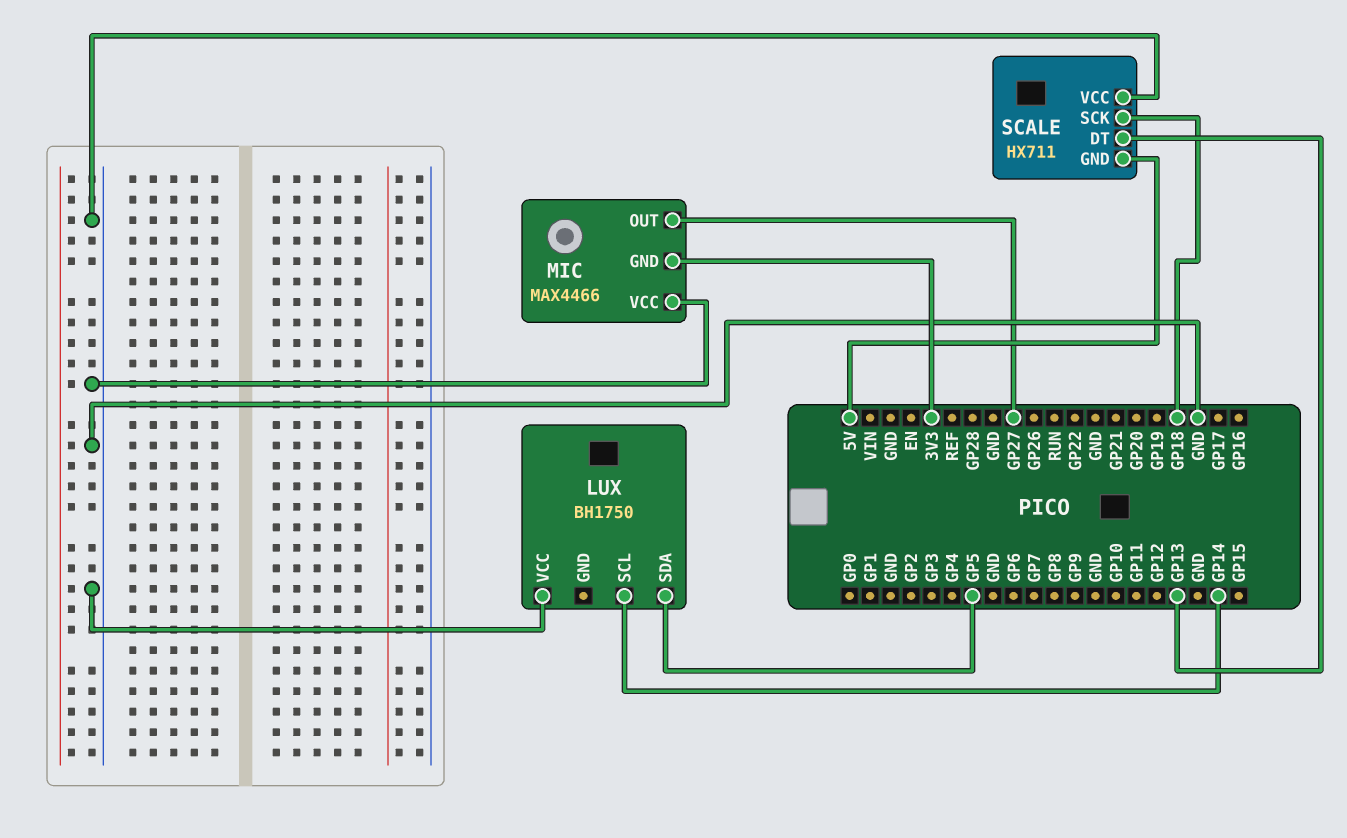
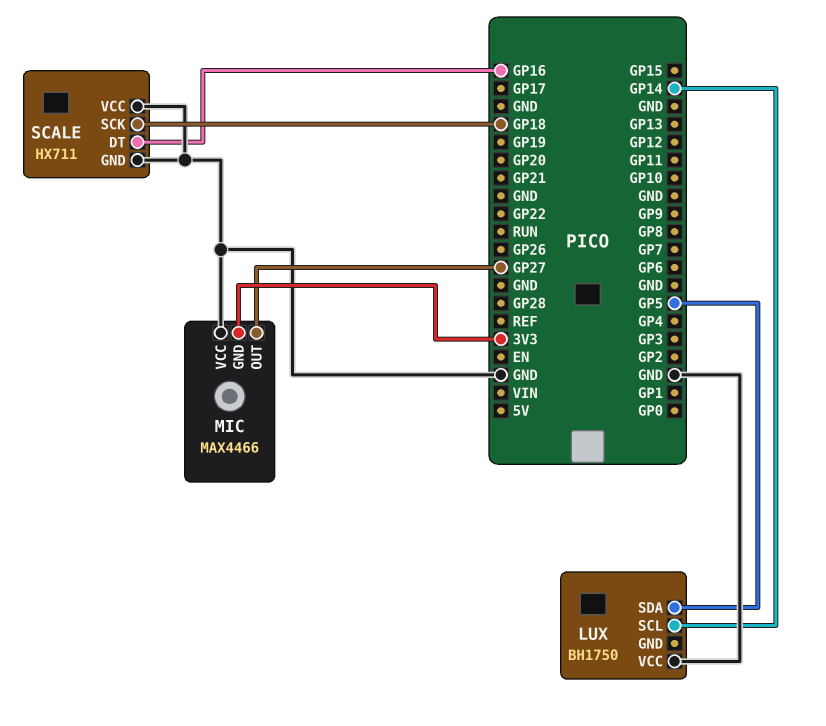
SCALE pin DT: GP13 -> GP16
SCALE pin GND: 5V -> GND

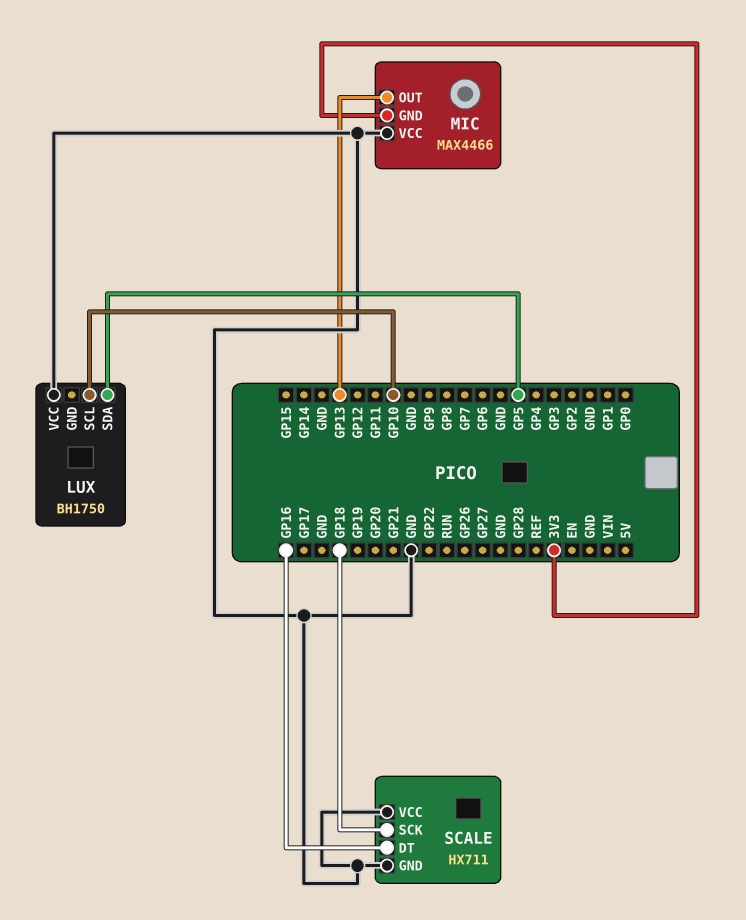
LUX pin SCL: GP14 -> GP10
MIC pin OUT: GP27 -> GP13

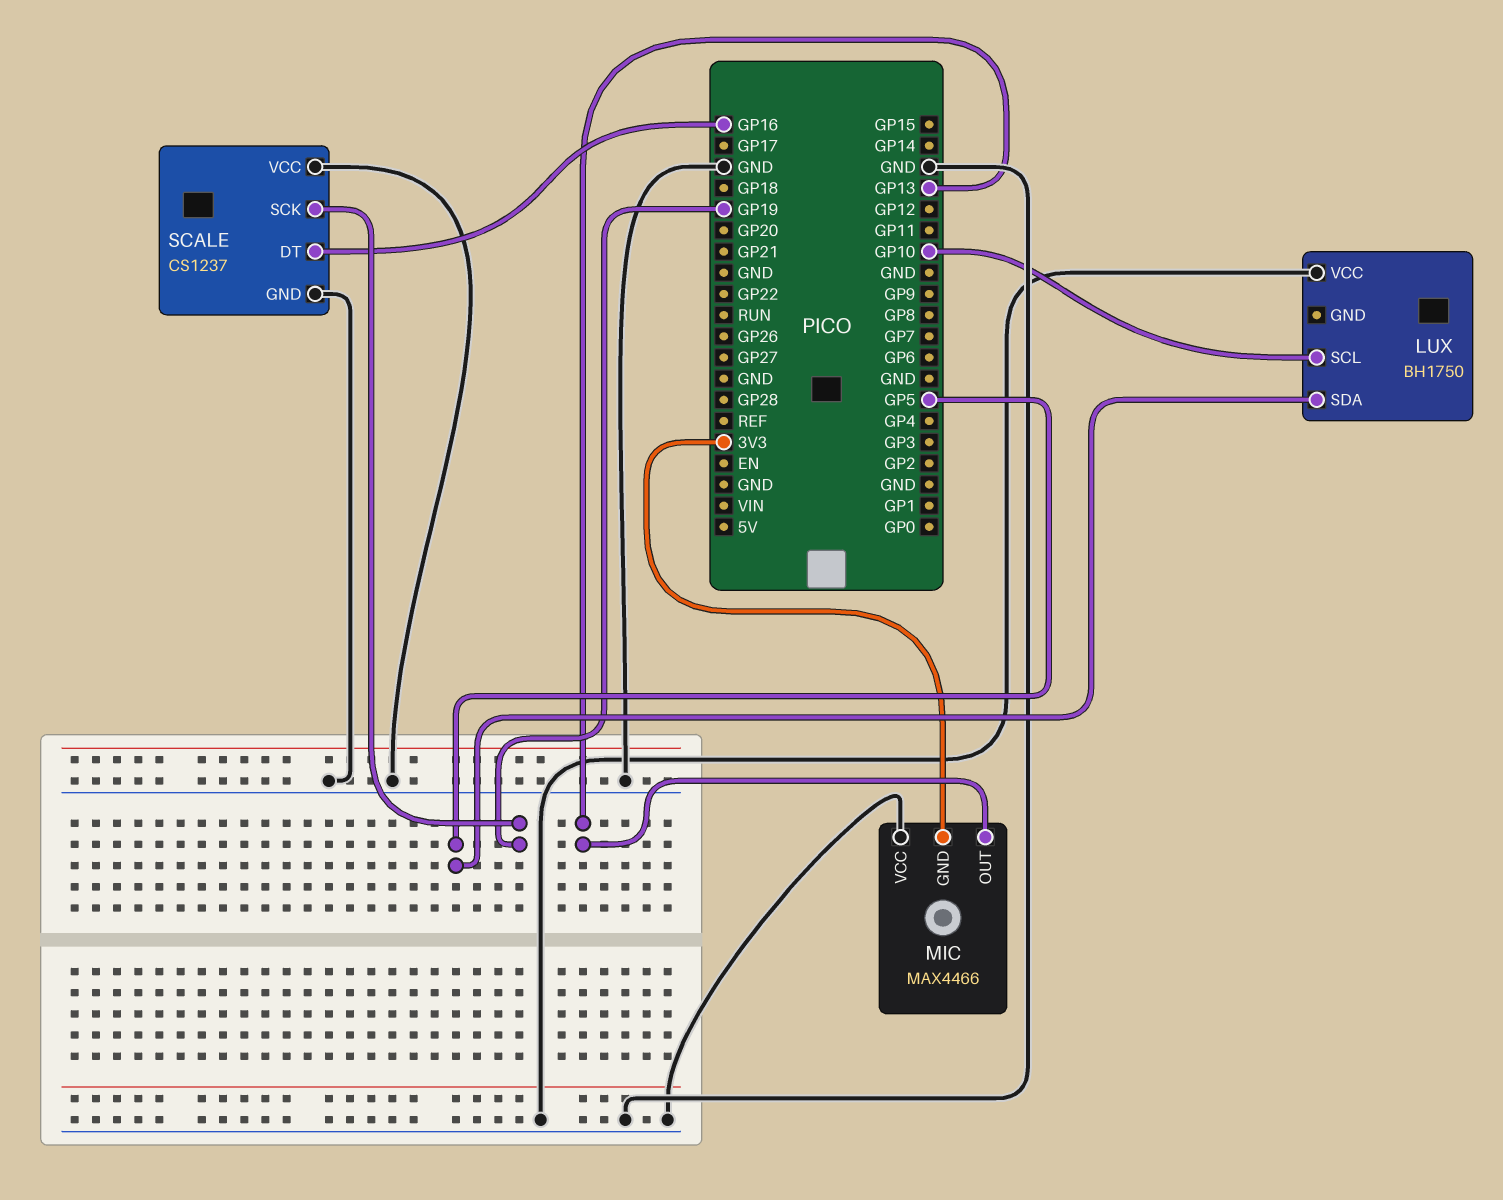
SCALE: HX711 -> CS1237
SCALE pin SCK: GP18 -> GP19

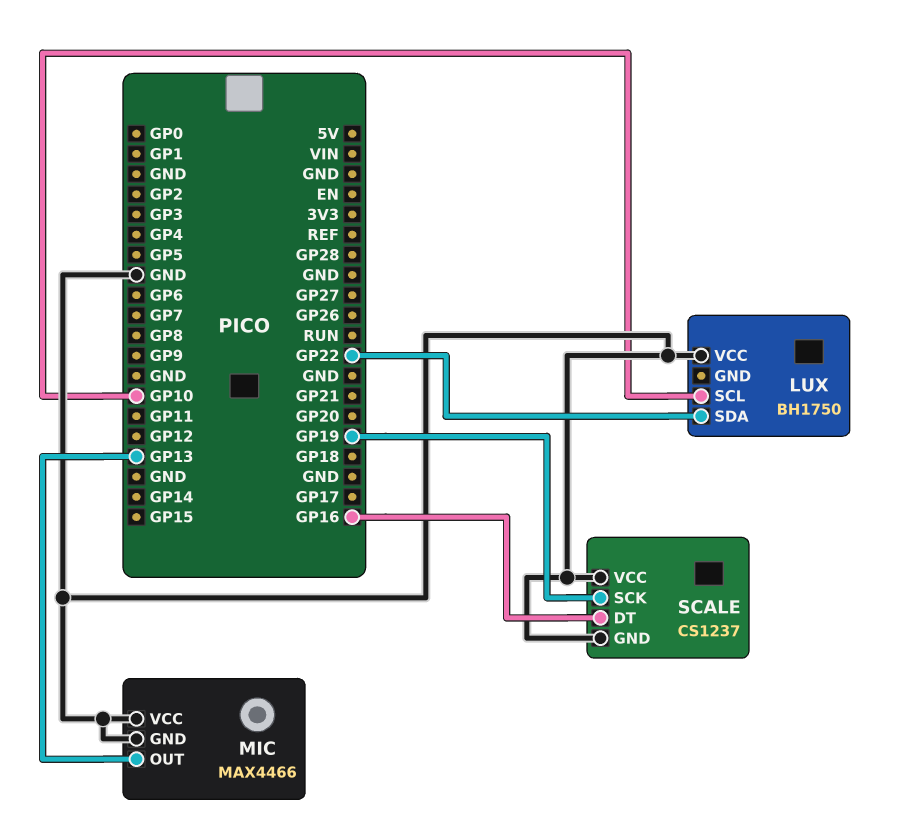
LUX pin SDA: GP5 -> GP22
MIC pin GND: 3V3 -> GND

